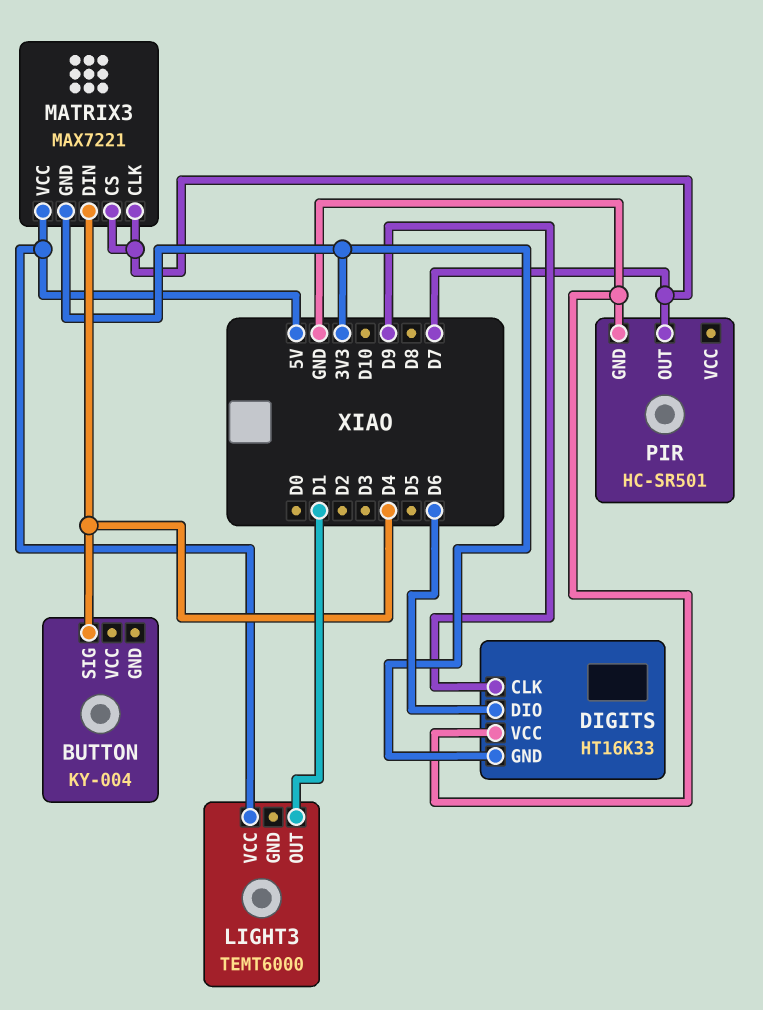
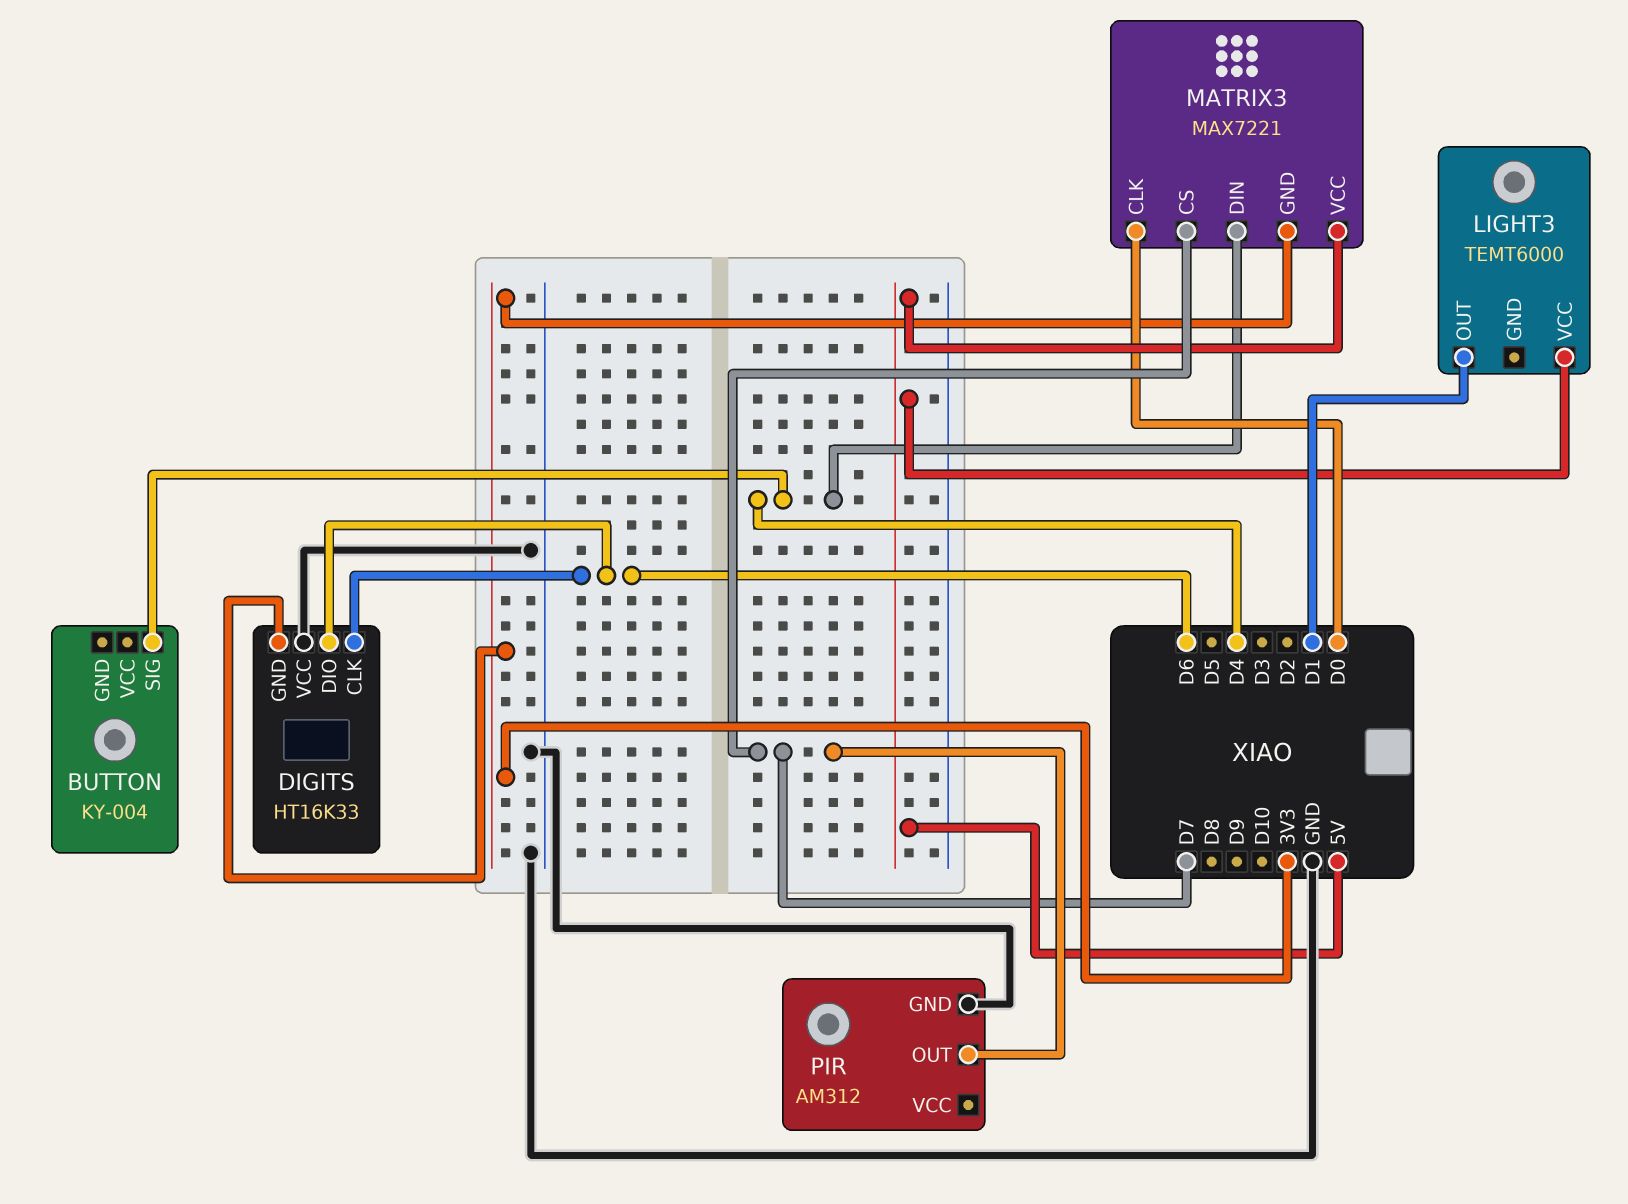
DIGITS pin CLK: D9 -> D6
MATRIX3 pin CLK: D7 -> D0
PIR: HC-SR501 -> AM312

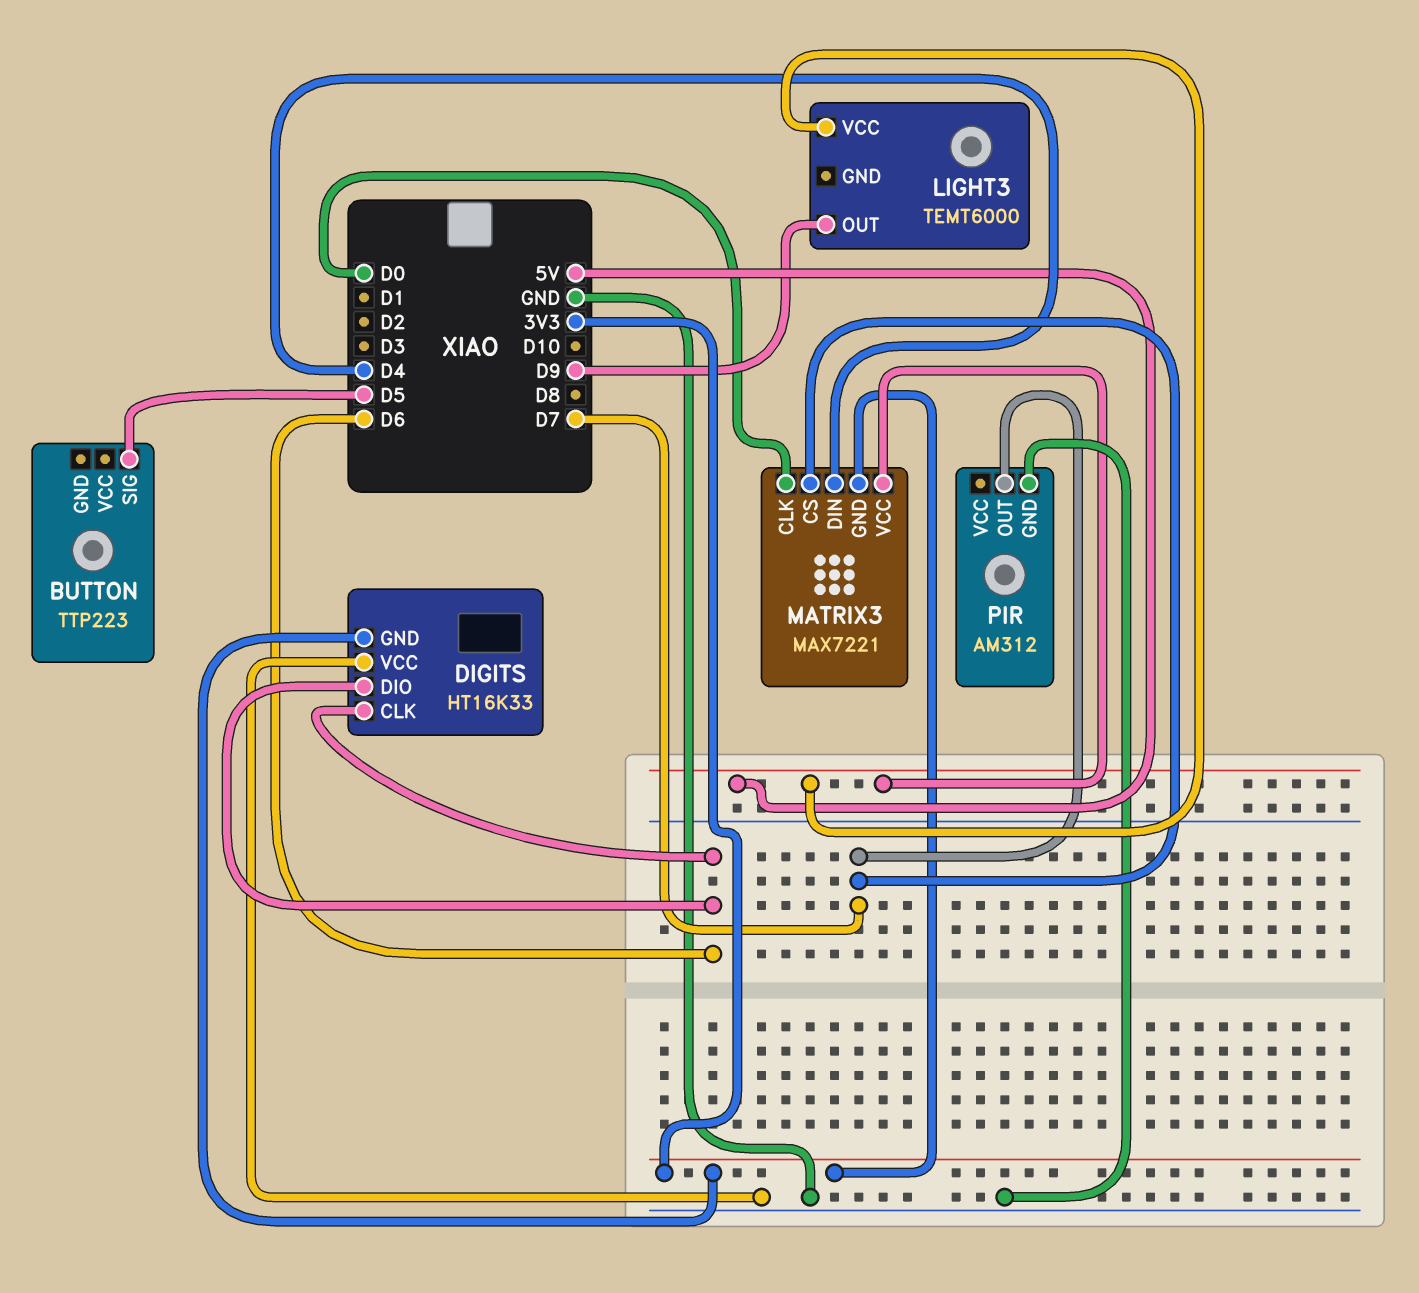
BUTTON: KY-004 -> TTP223
BUTTON pin SIG: D4 -> D5
LIGHT3 pin OUT: D1 -> D9

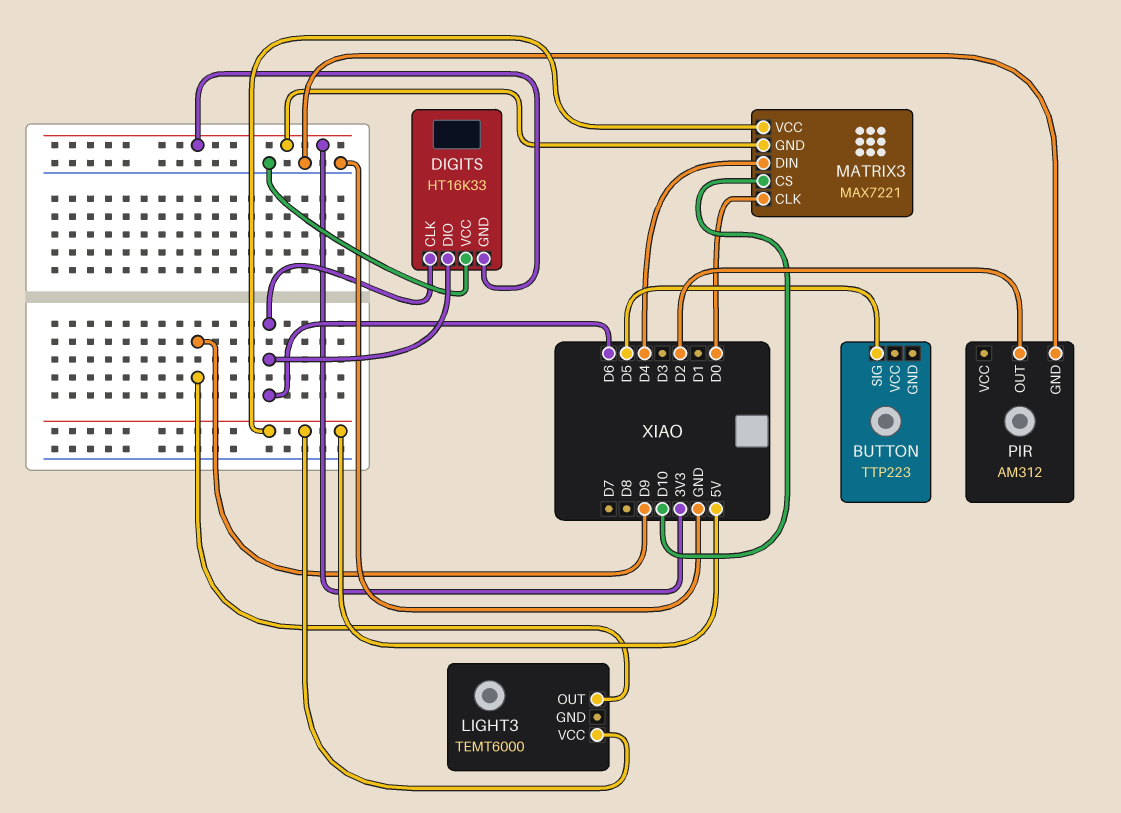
MATRIX3 pin CS: D7 -> D10
PIR pin OUT: D7 -> D2

